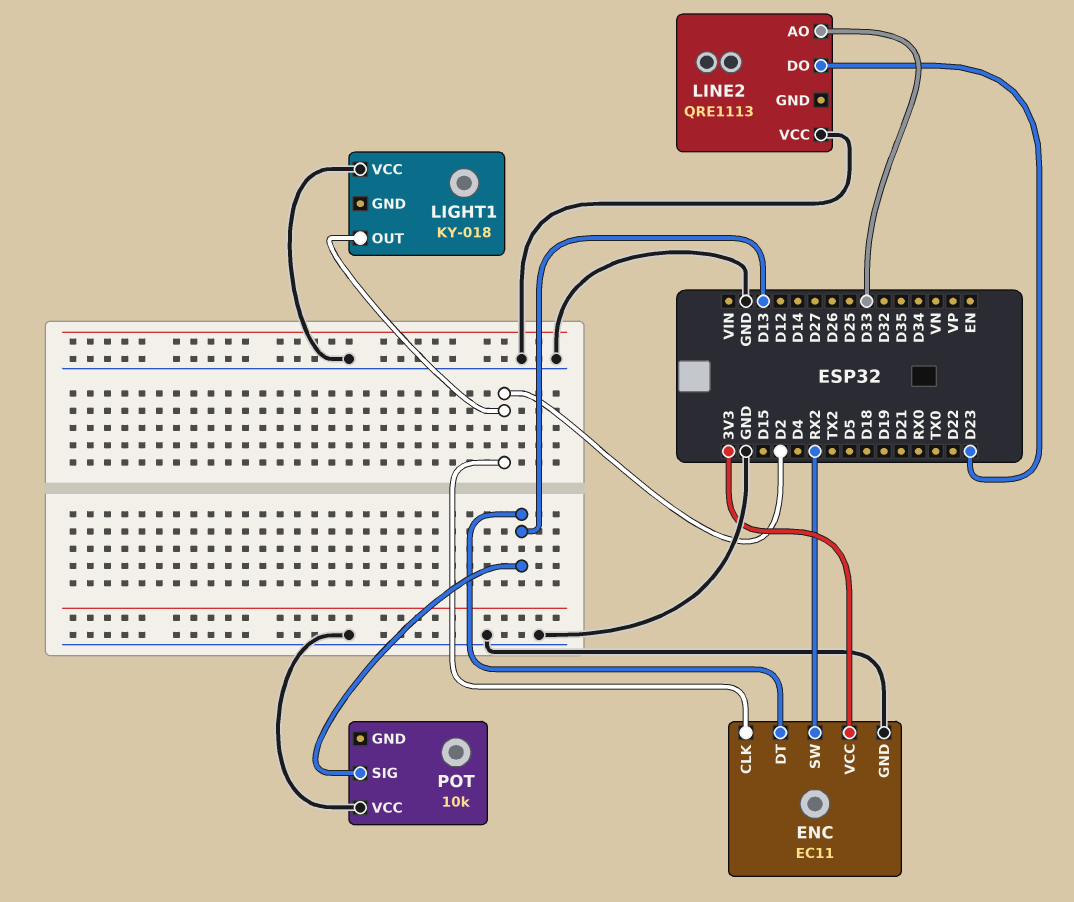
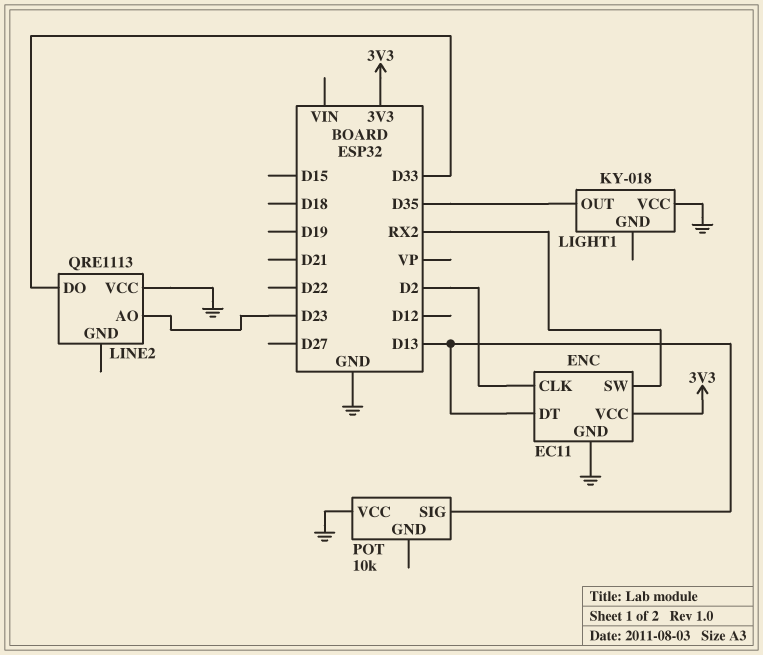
LIGHT1 pin OUT: D2 -> D35
LINE2 pin AO: D33 -> D23
LINE2 pin DO: D23 -> D33

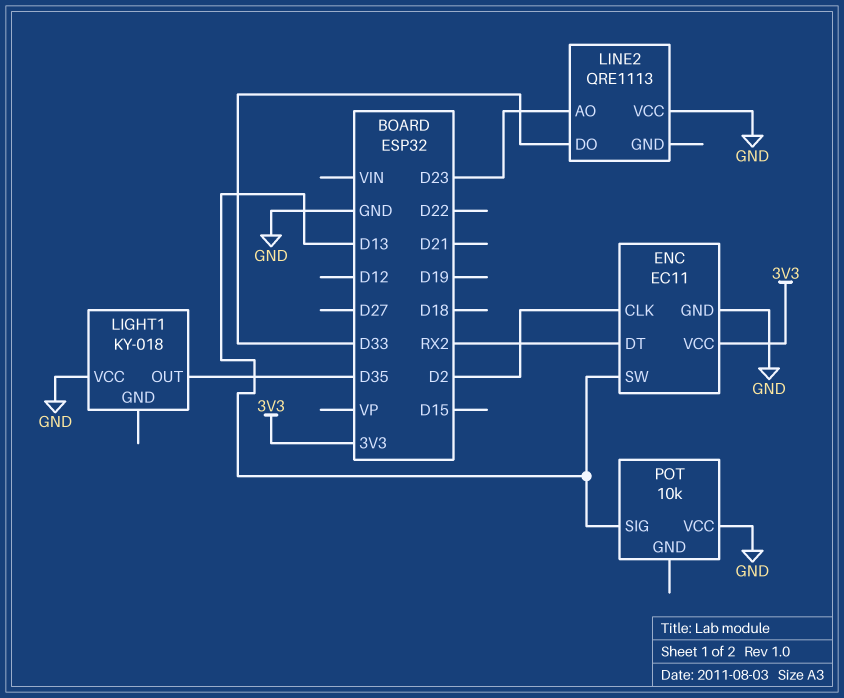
ENC pin DT: D13 -> RX2
ENC pin SW: RX2 -> D13

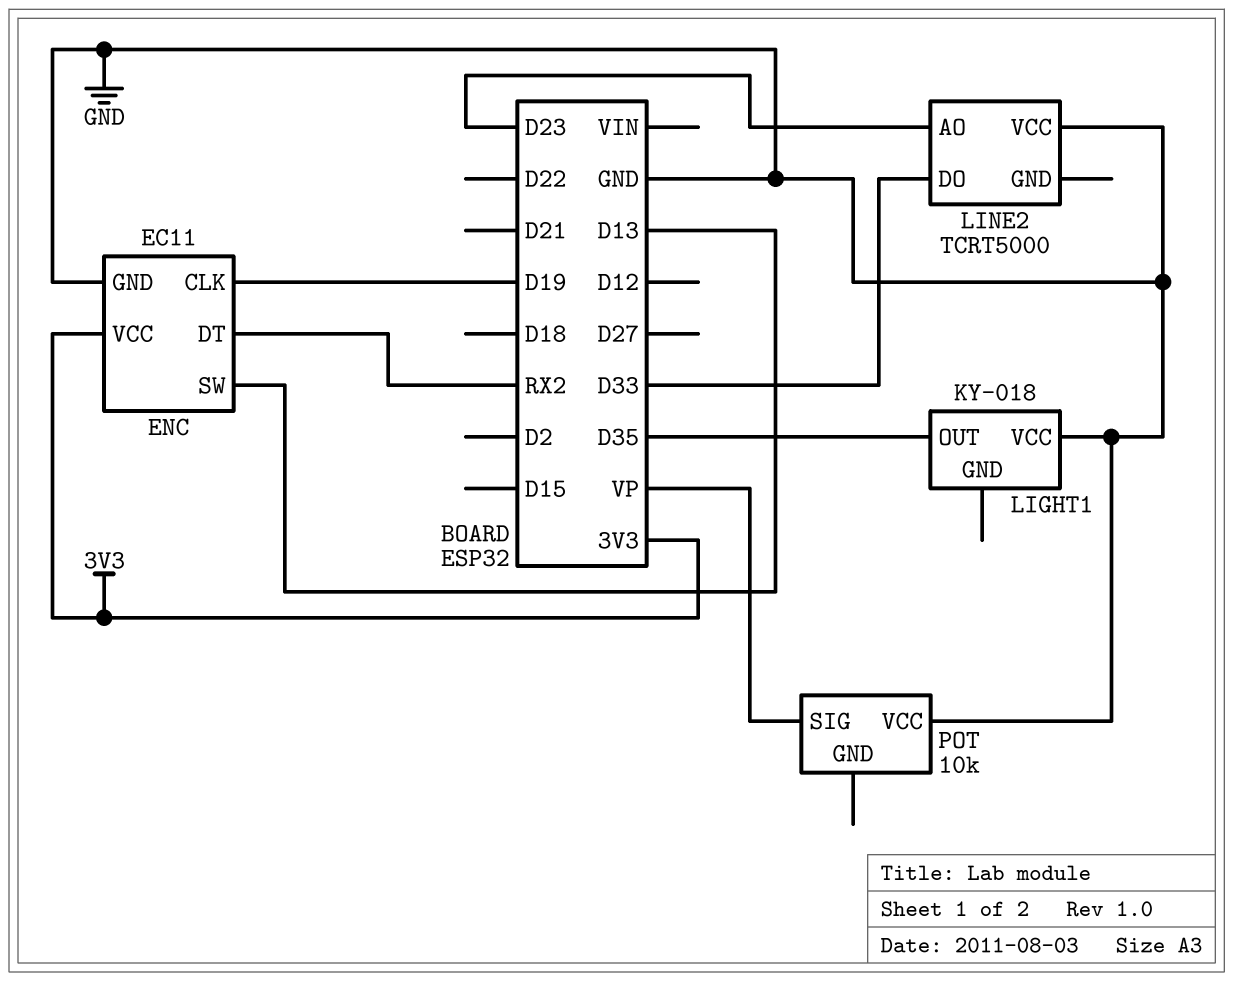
ENC pin CLK: D2 -> D19
LINE2: QRE1113 -> TCRT5000
POT pin SIG: D13 -> VP

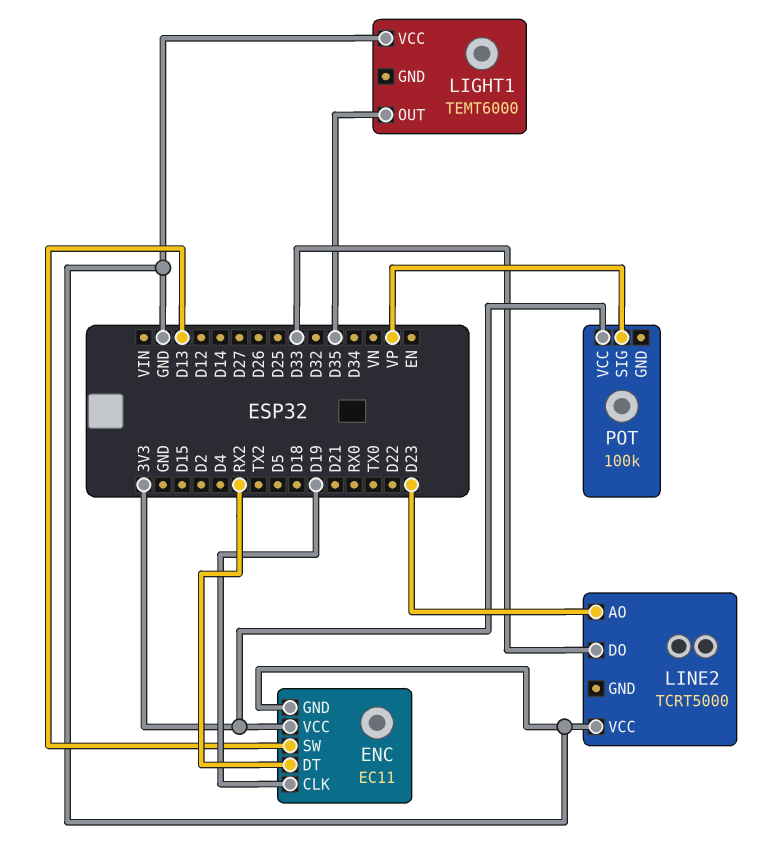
LIGHT1: KY-018 -> TEMT6000
POT: 10k -> 100k
POT pin VCC: GND -> 3V3

